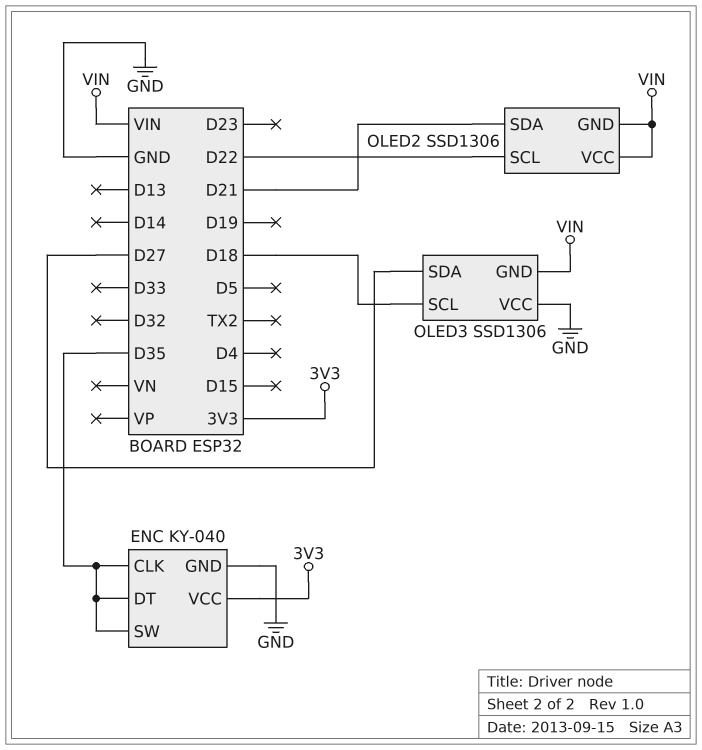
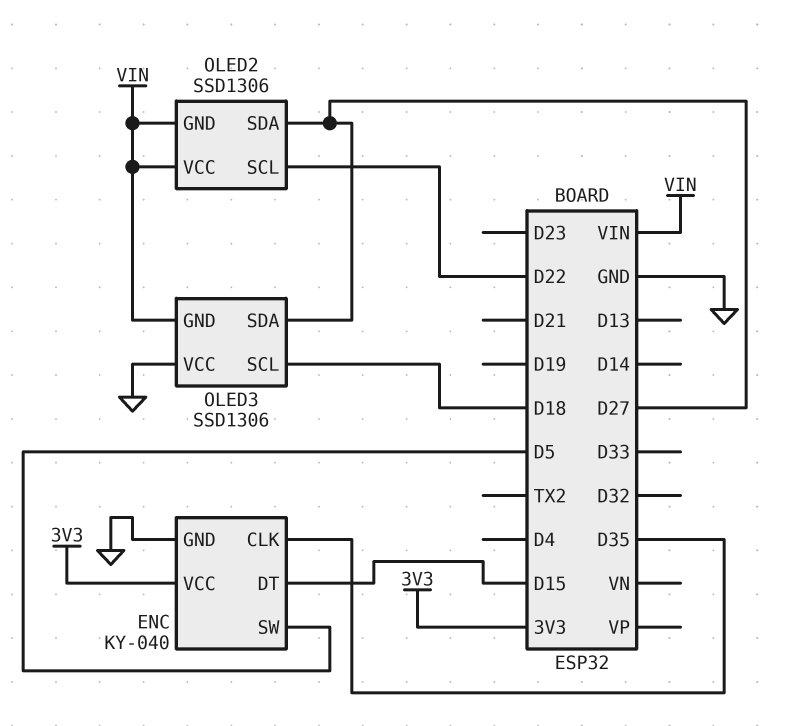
ENC pin DT: D35 -> D15
ENC pin SW: D35 -> D5
OLED2 pin SDA: D21 -> D27

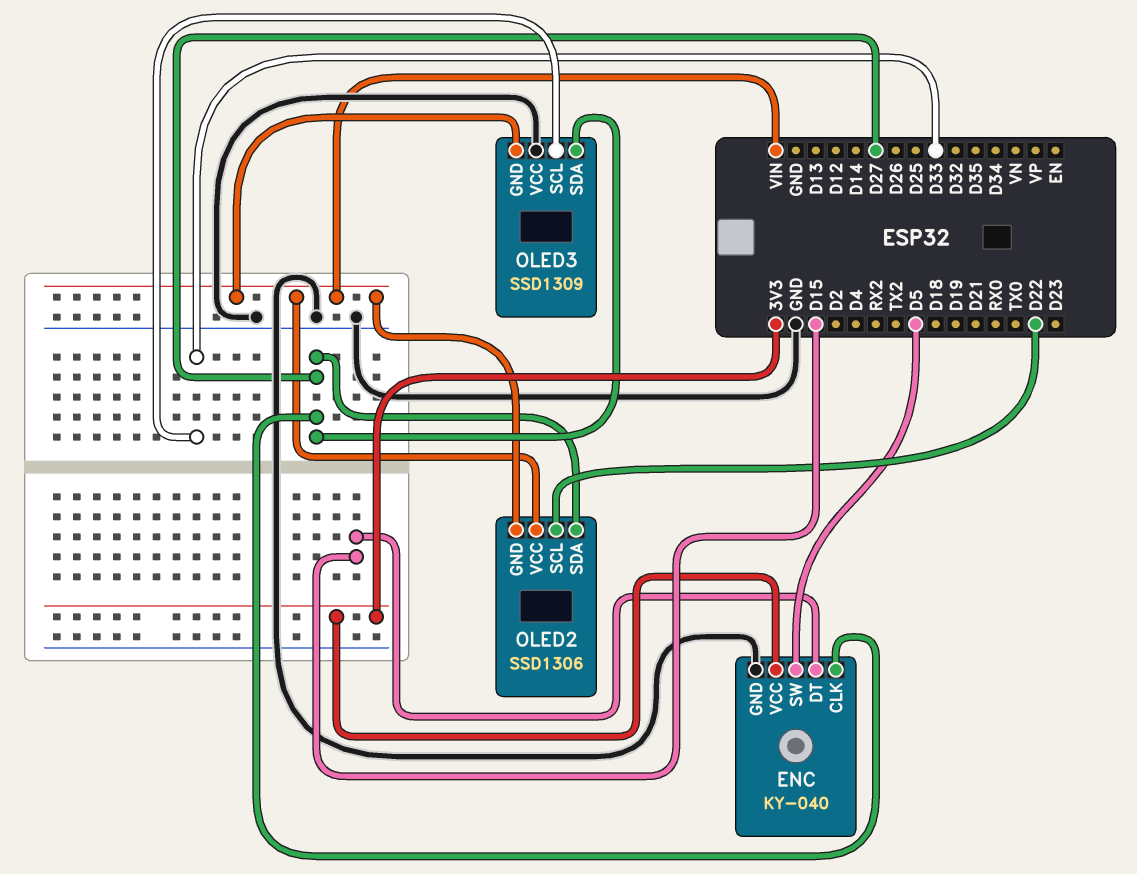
ENC pin CLK: D35 -> D27
OLED3: SSD1306 -> SSD1309
OLED3 pin SCL: D18 -> D33

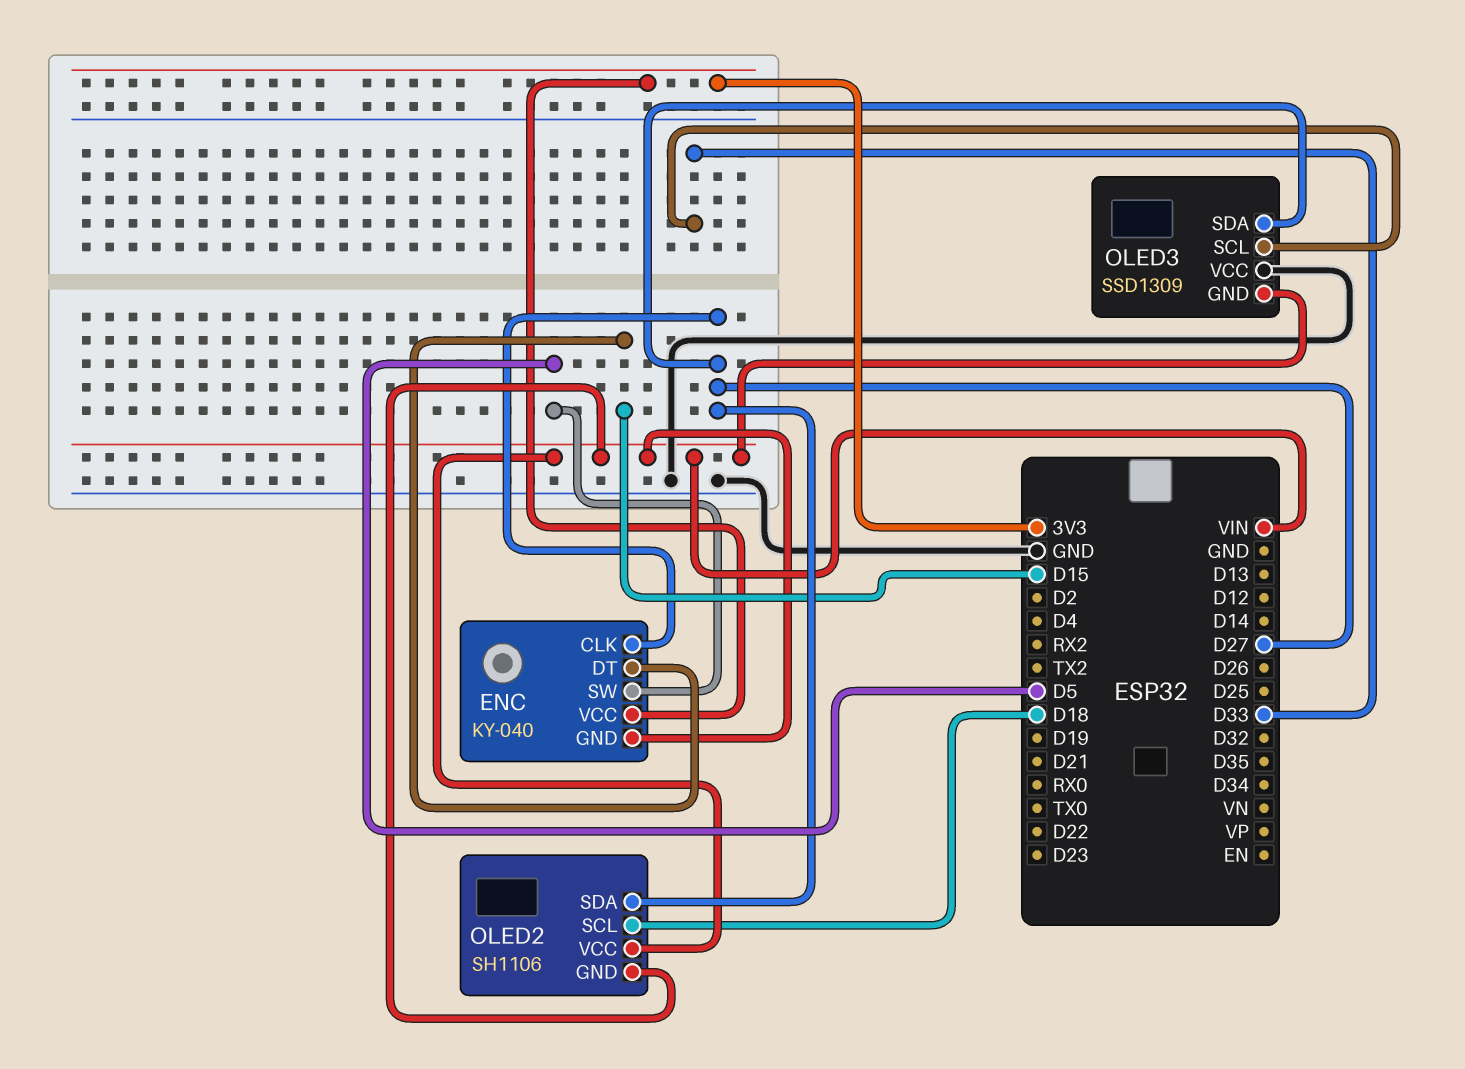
ENC pin GND: GND -> VIN
OLED2: SSD1306 -> SH1106
OLED2 pin SCL: D22 -> D18

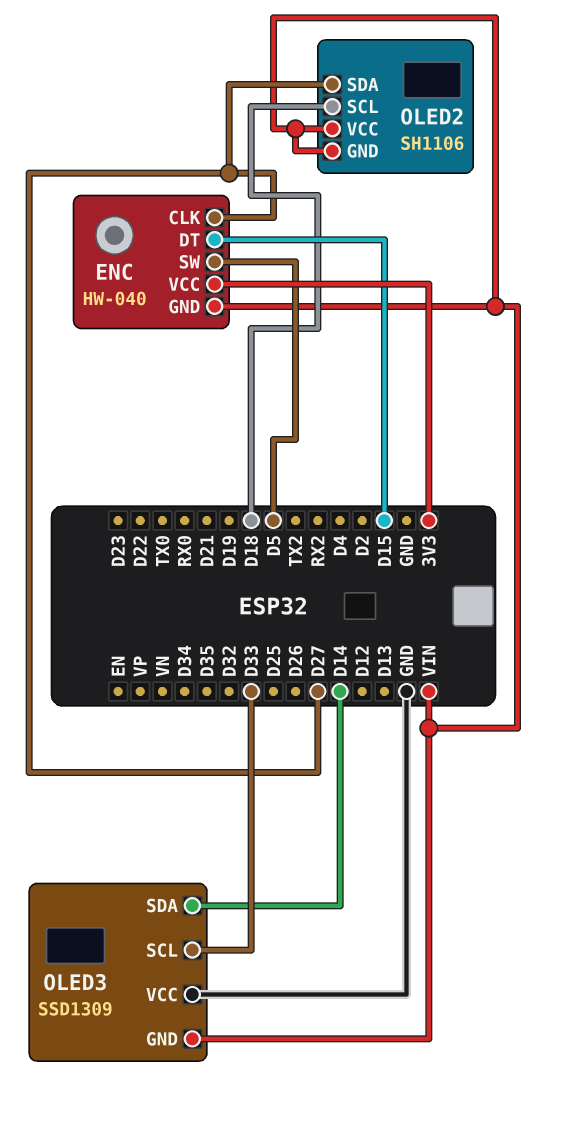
ENC: KY-040 -> HW-040
OLED3 pin SDA: D27 -> D14

